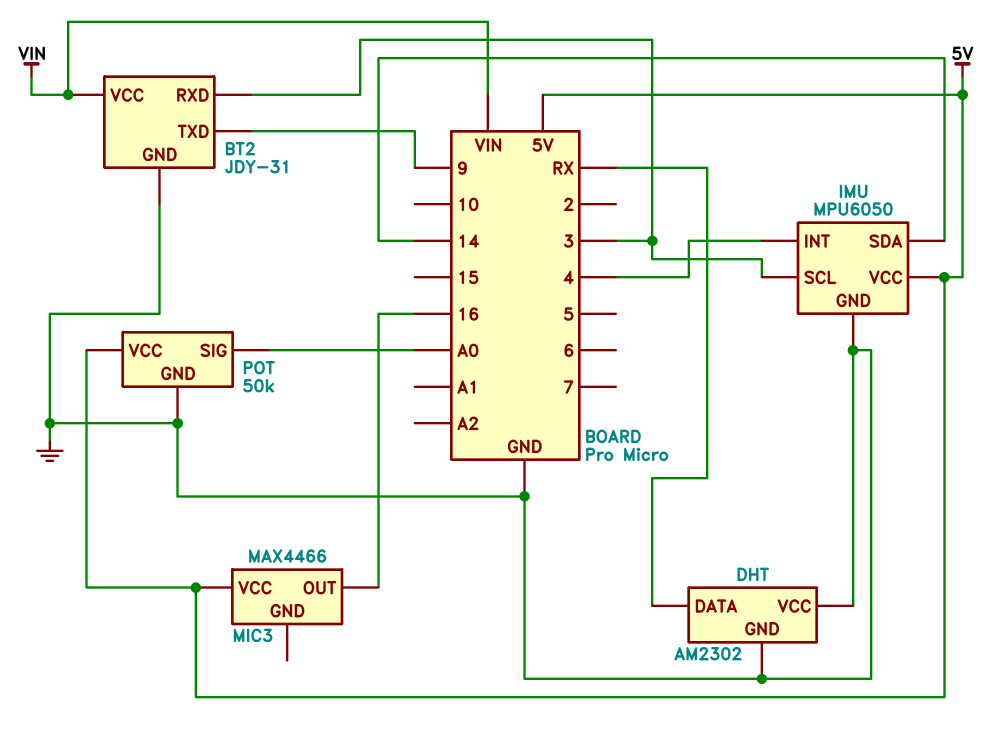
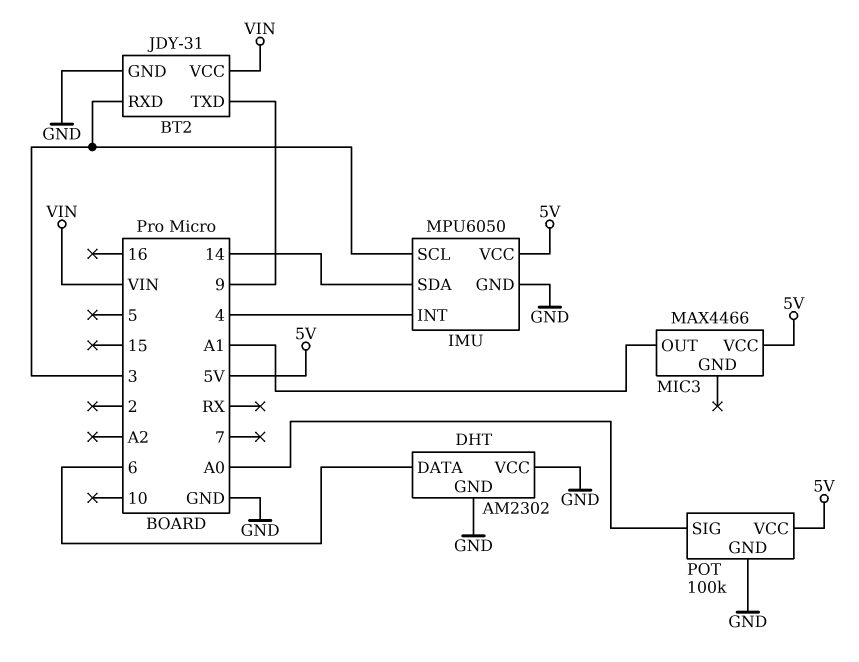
DHT pin DATA: RX -> 6
MIC3 pin OUT: 16 -> A1
POT: 50k -> 100k

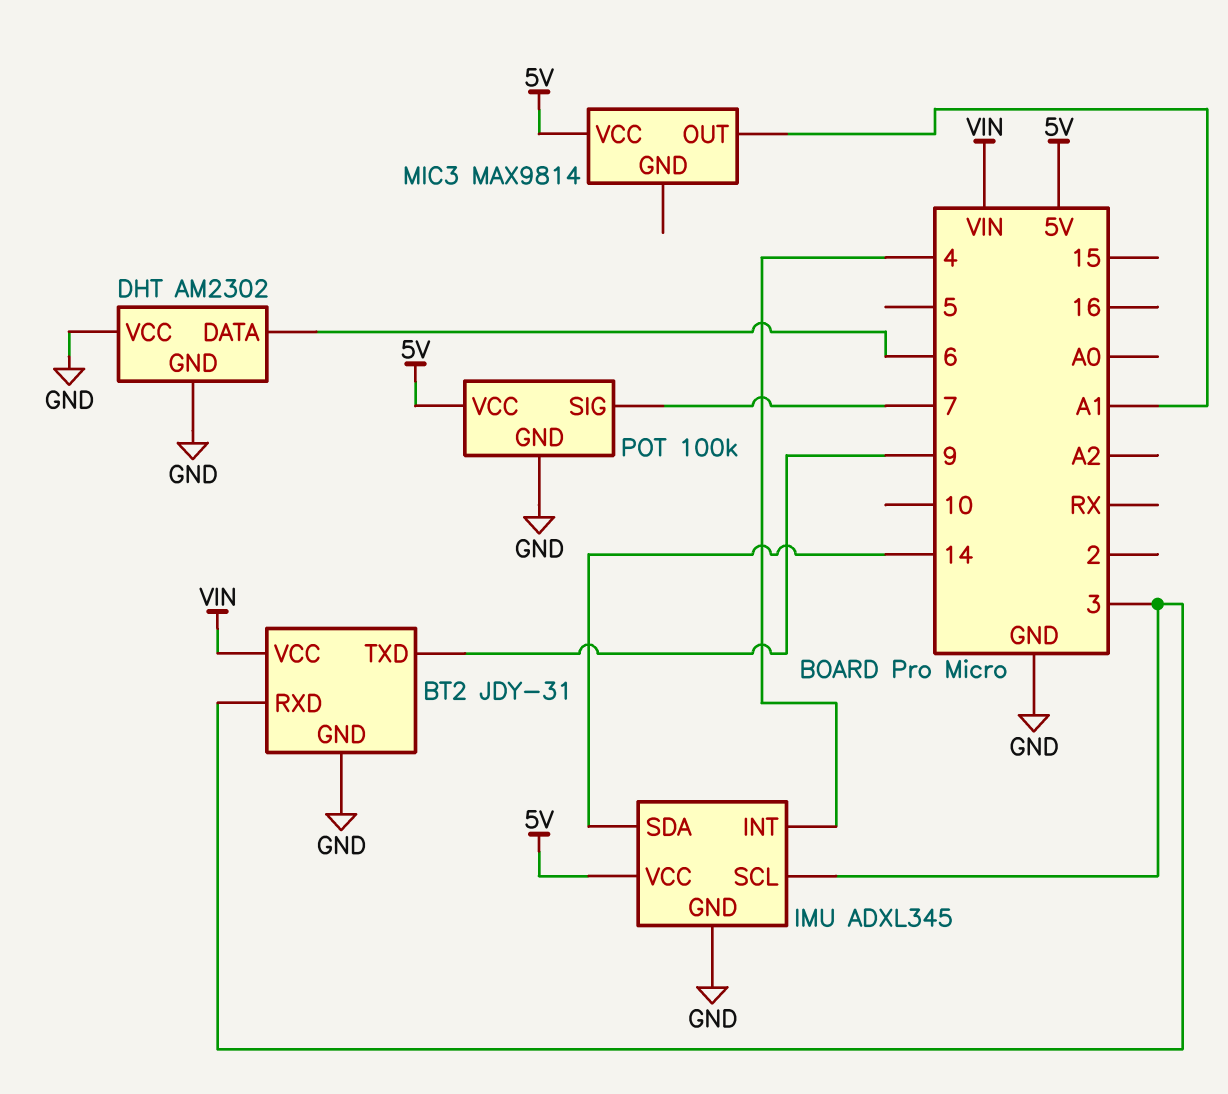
IMU: MPU6050 -> ADXL345
MIC3: MAX4466 -> MAX9814
POT pin SIG: A0 -> 7

